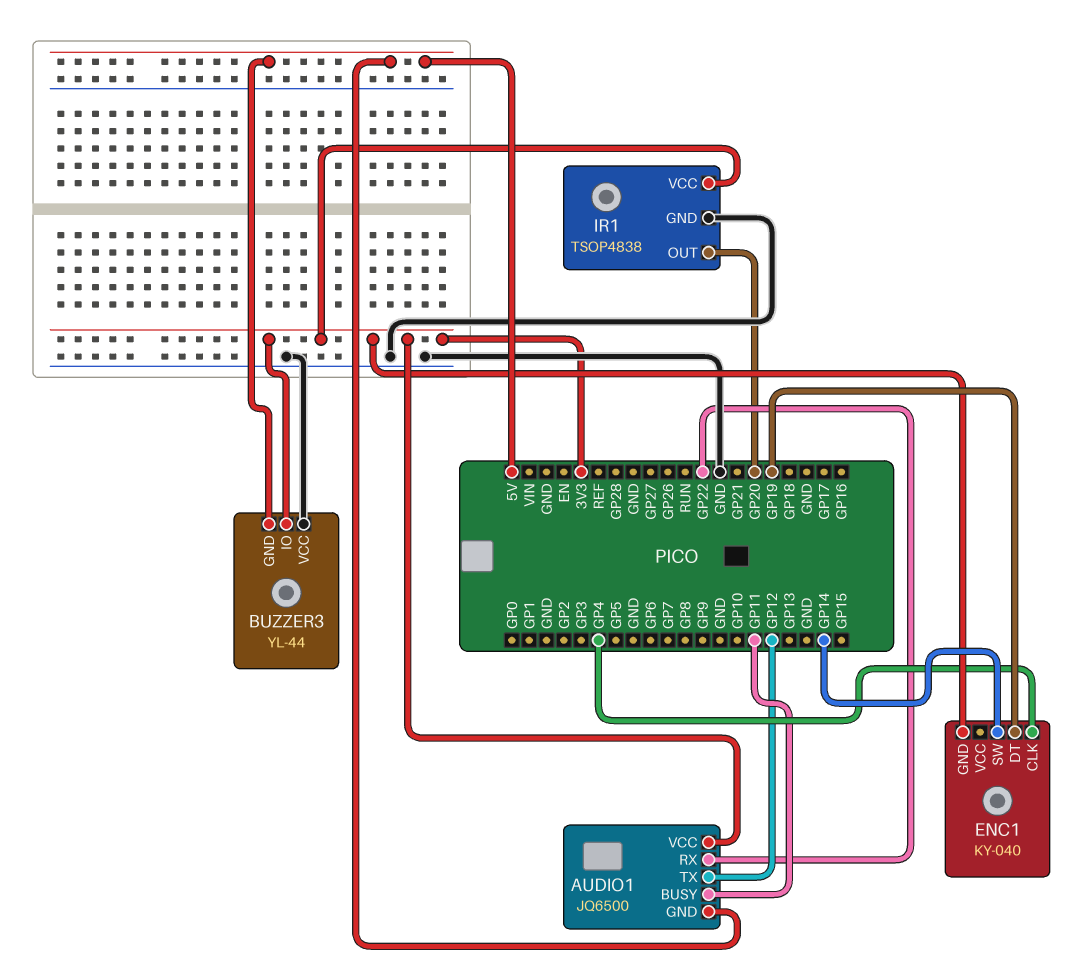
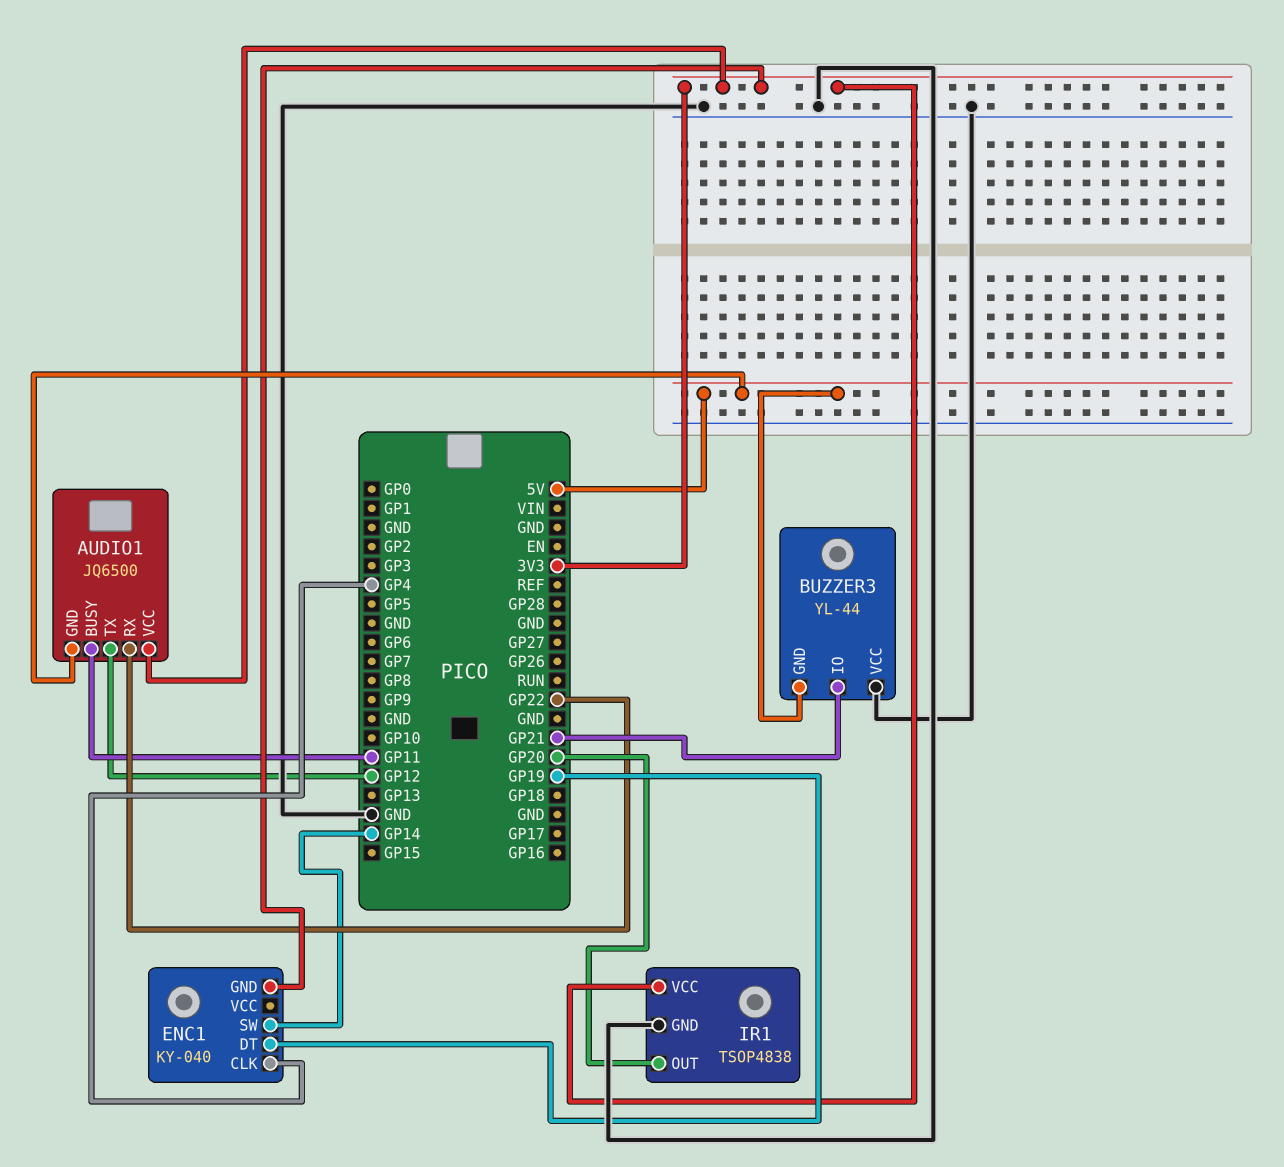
BUZZER3 pin IO: 3V3 -> GP21

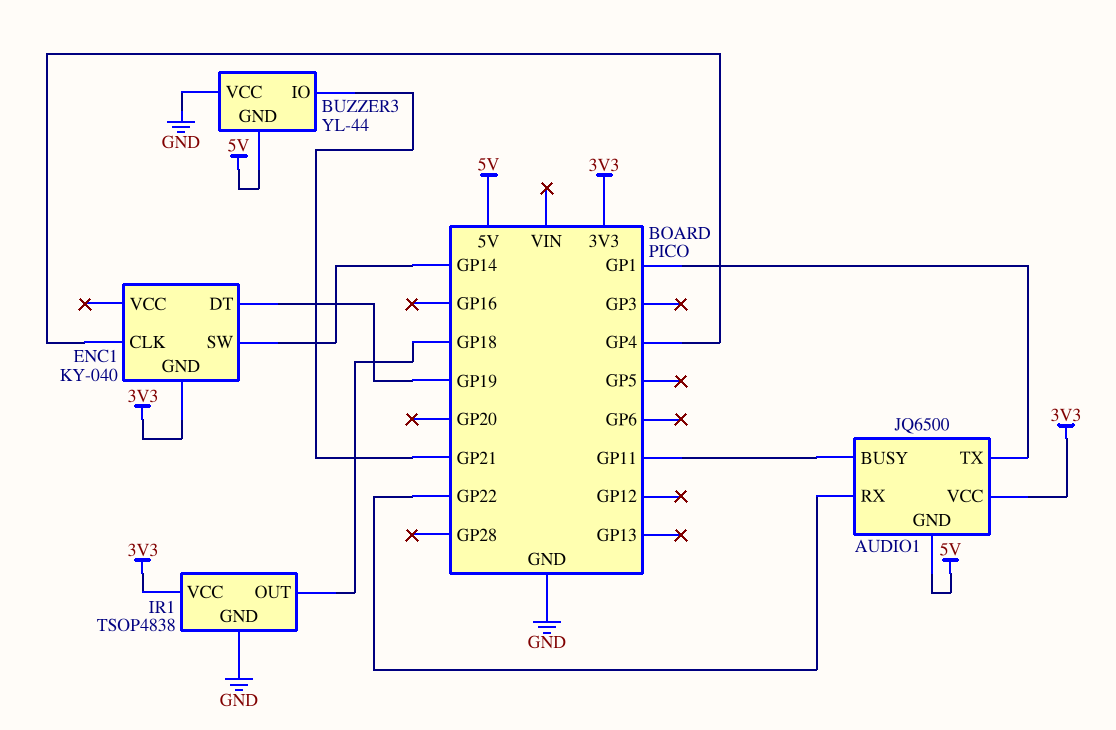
AUDIO1 pin TX: GP12 -> GP1
IR1 pin OUT: GP20 -> GP18

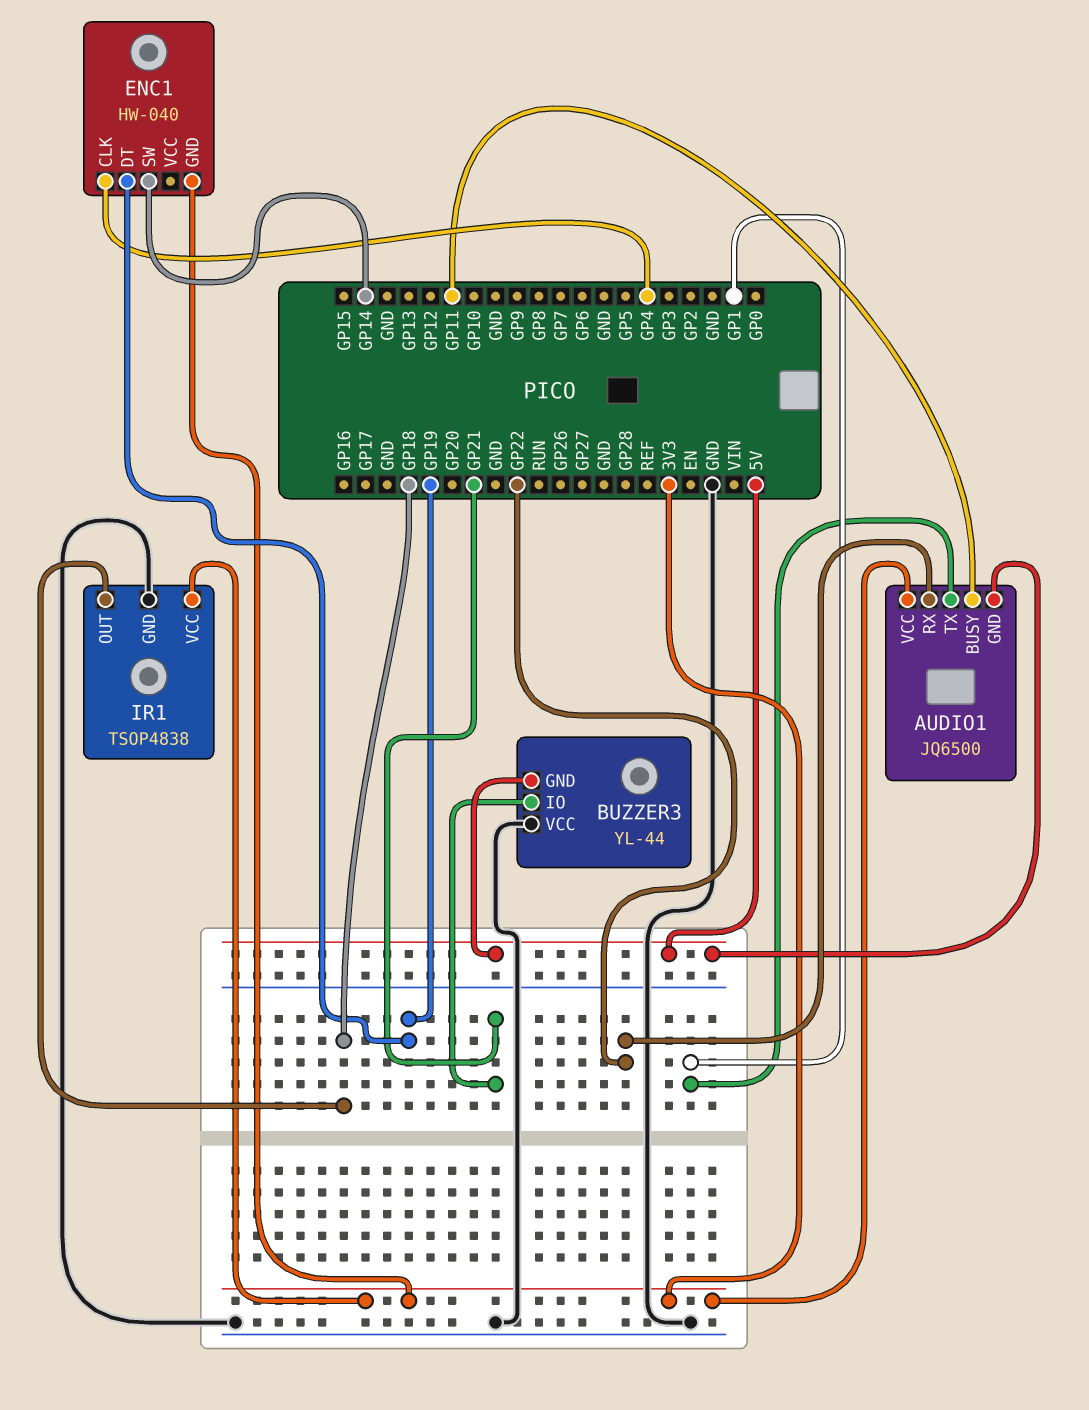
ENC1: KY-040 -> HW-040

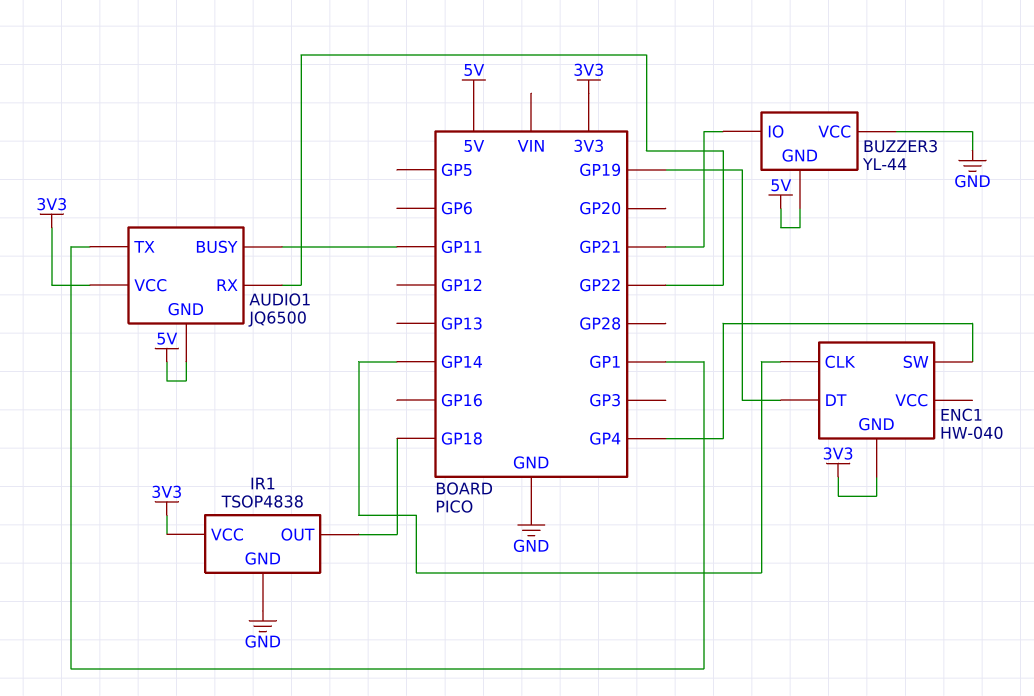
ENC1 pin CLK: GP4 -> GP14
ENC1 pin SW: GP14 -> GP4

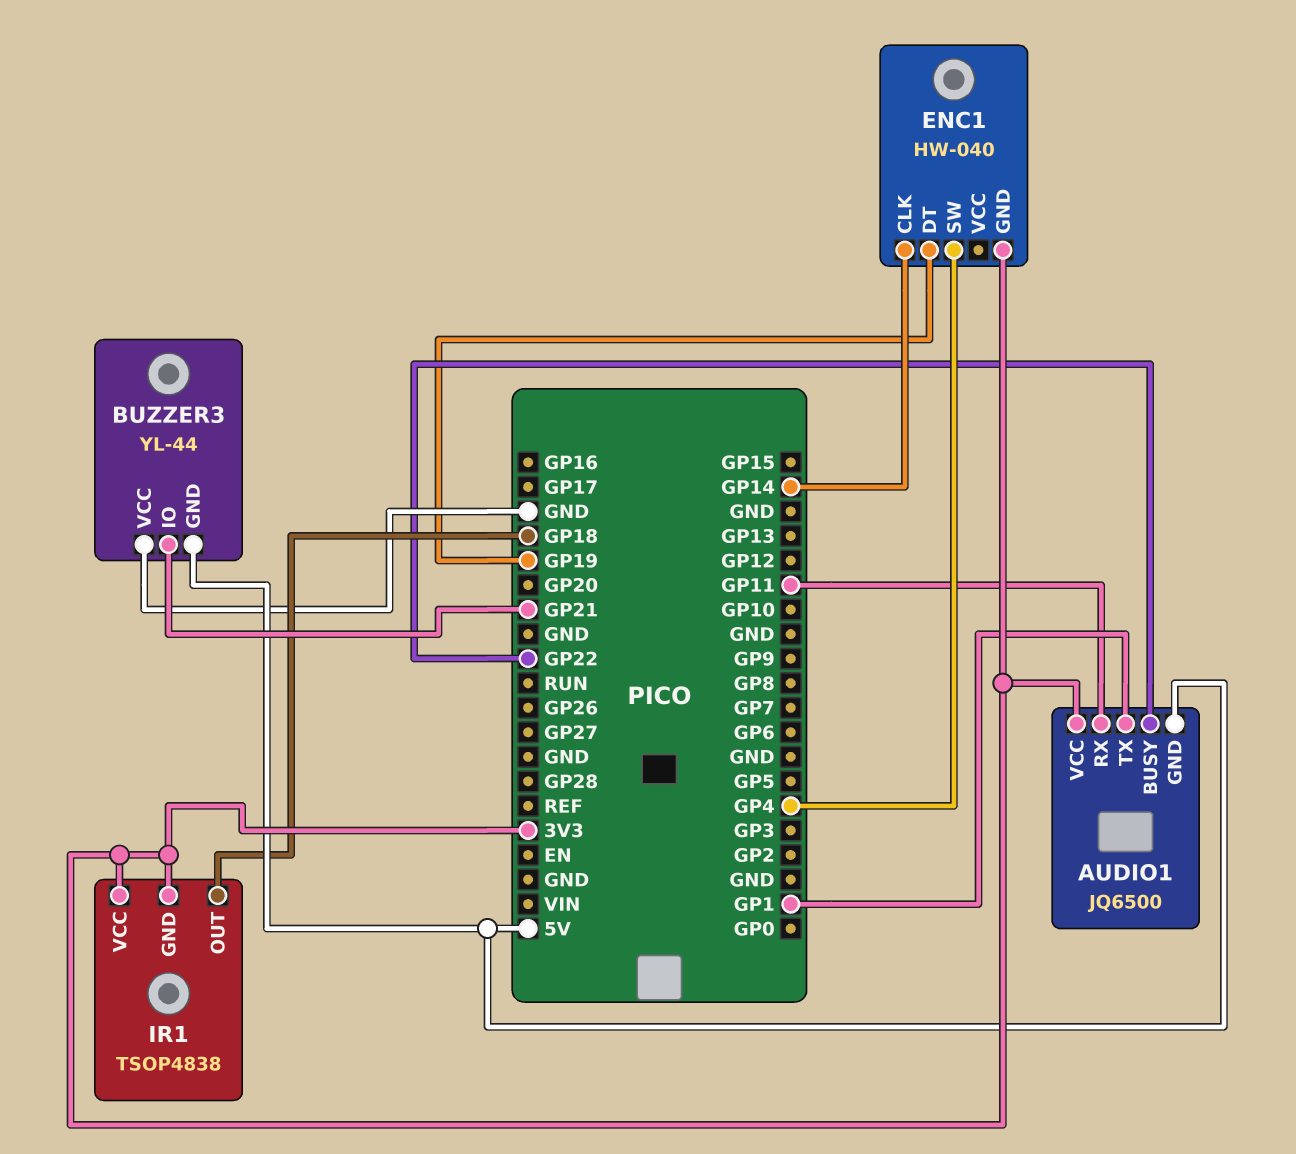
AUDIO1 pin BUSY: GP11 -> GP22
AUDIO1 pin RX: GP22 -> GP11
IR1 pin GND: GND -> 3V3

